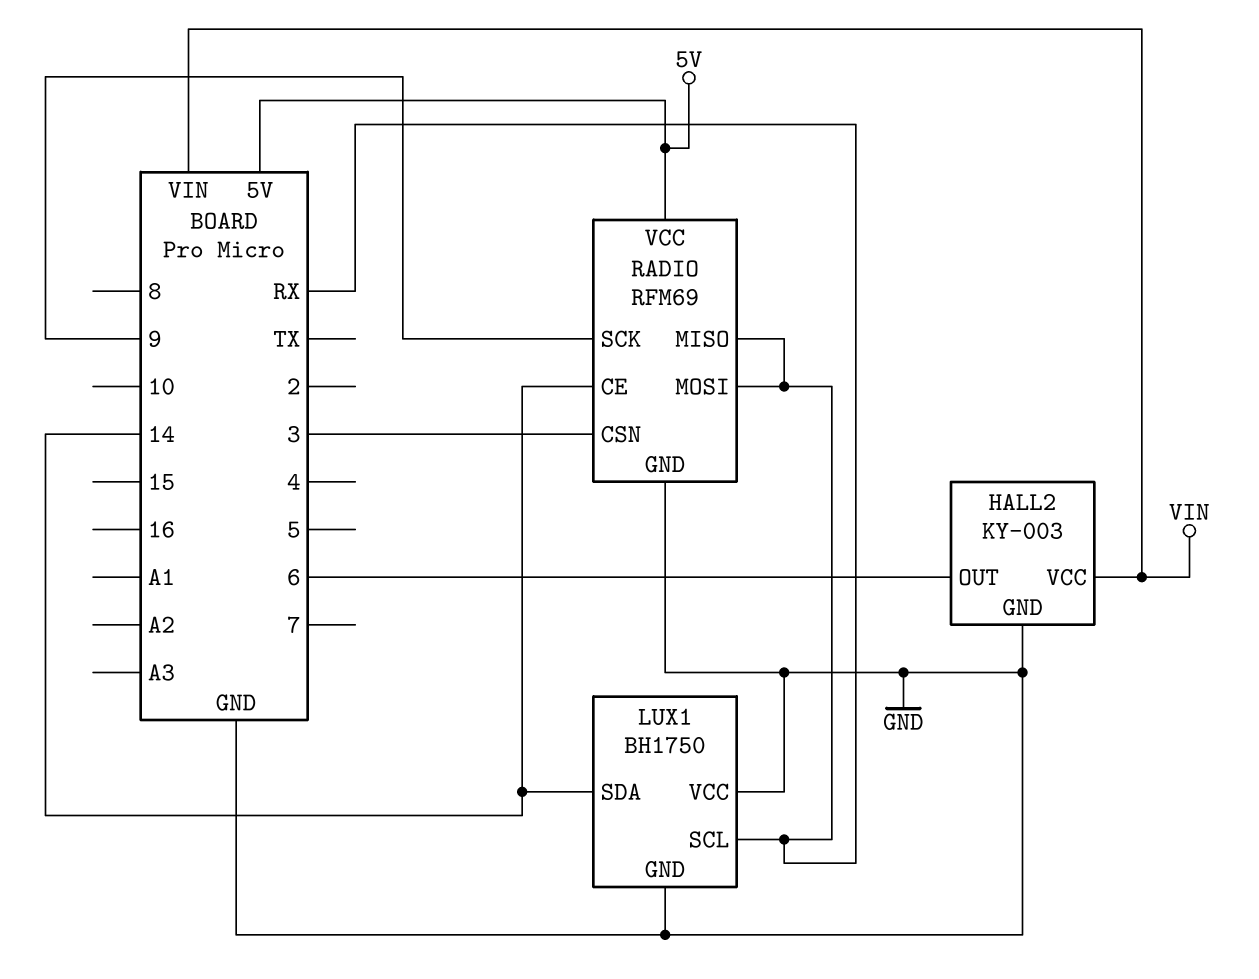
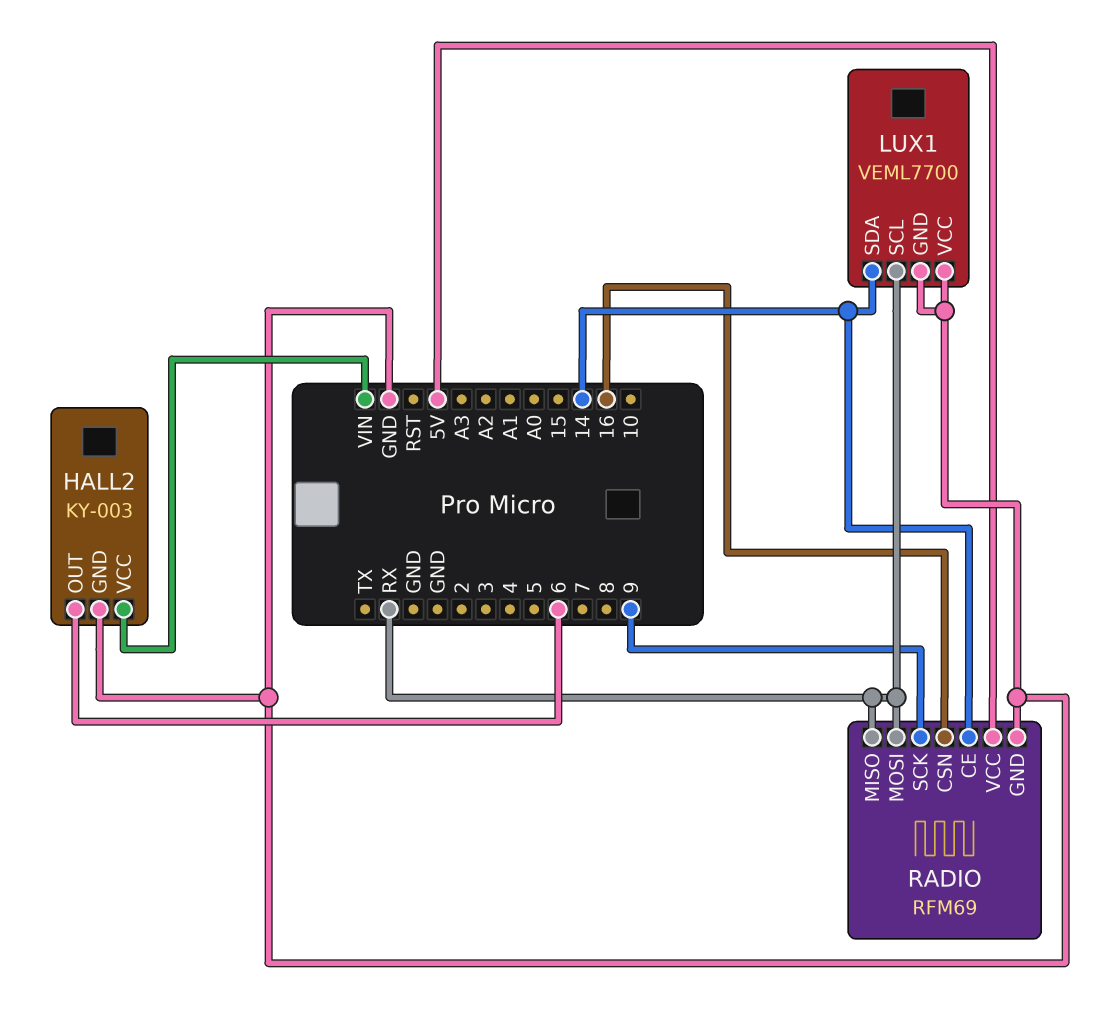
LUX1: BH1750 -> VEML7700
RADIO pin CSN: 3 -> 16

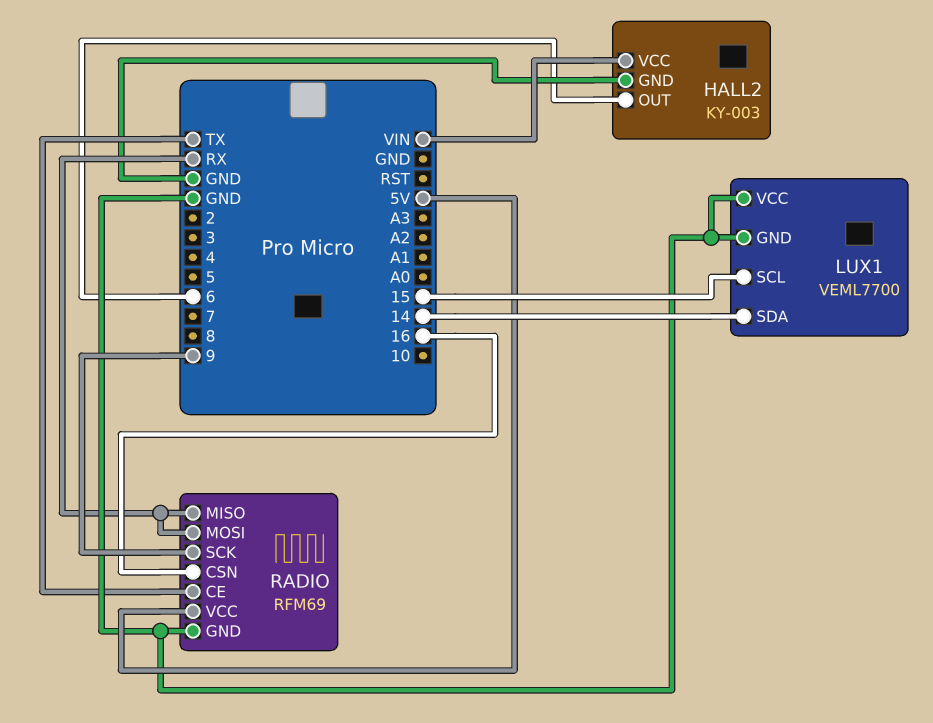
LUX1 pin SCL: RX -> 15
RADIO pin CE: 14 -> TX

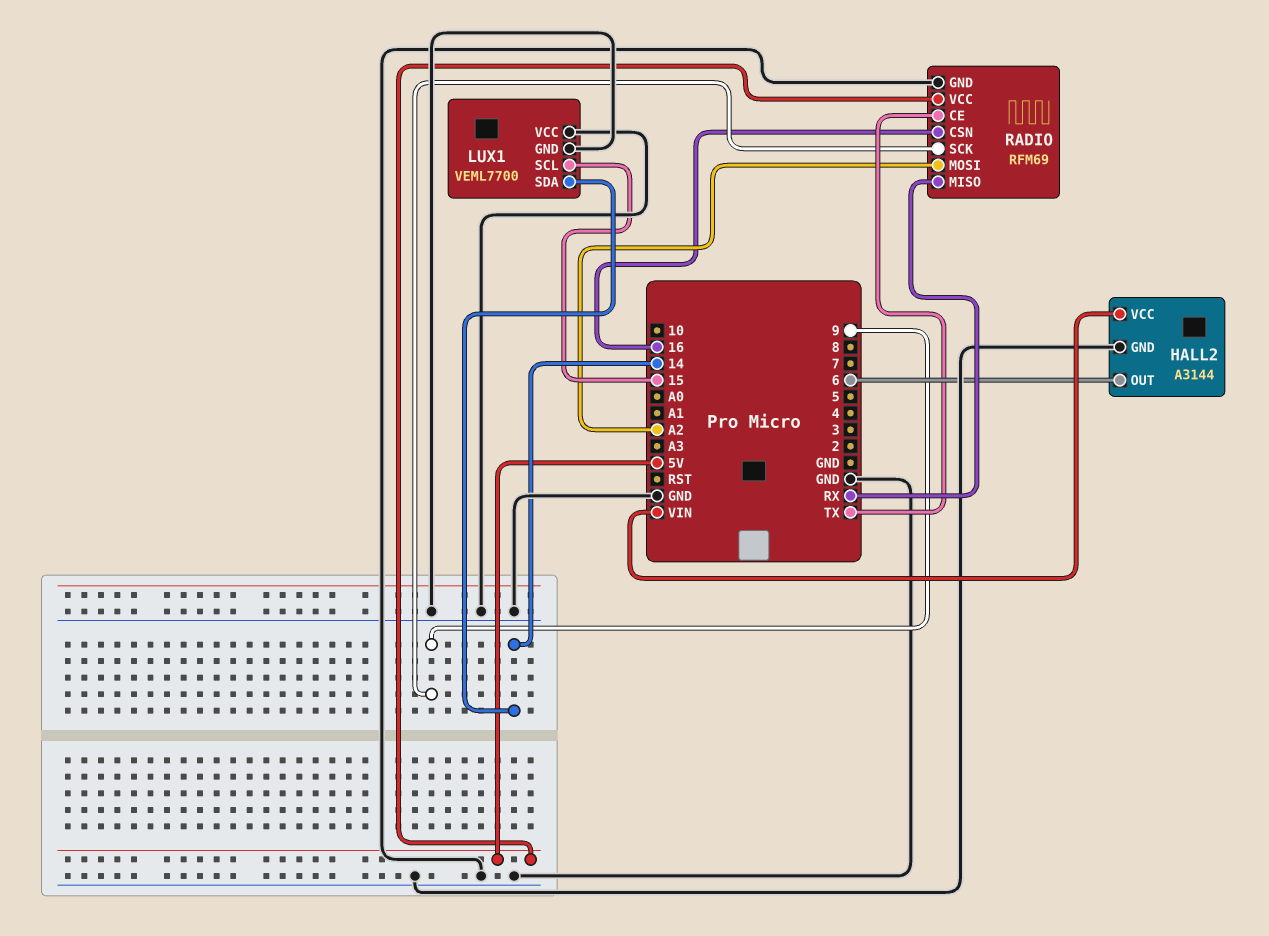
HALL2: KY-003 -> A3144
RADIO pin MOSI: RX -> A2

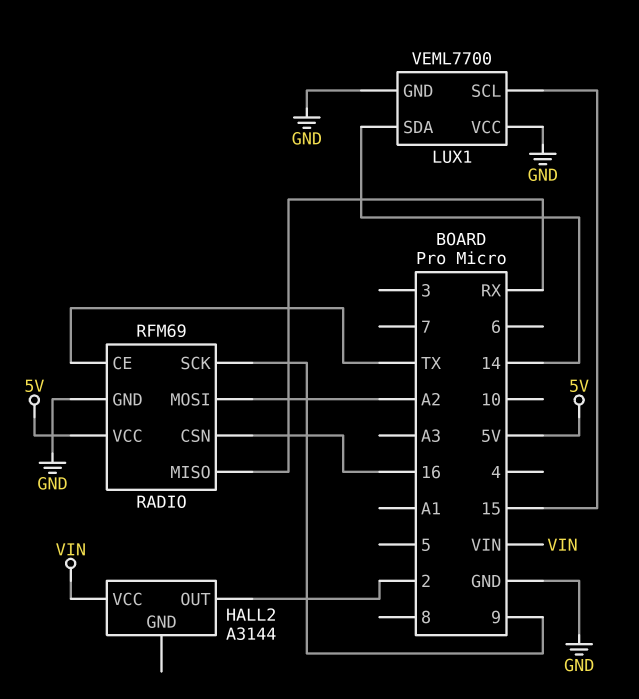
HALL2 pin GND: GND -> none
HALL2 pin OUT: 6 -> 2

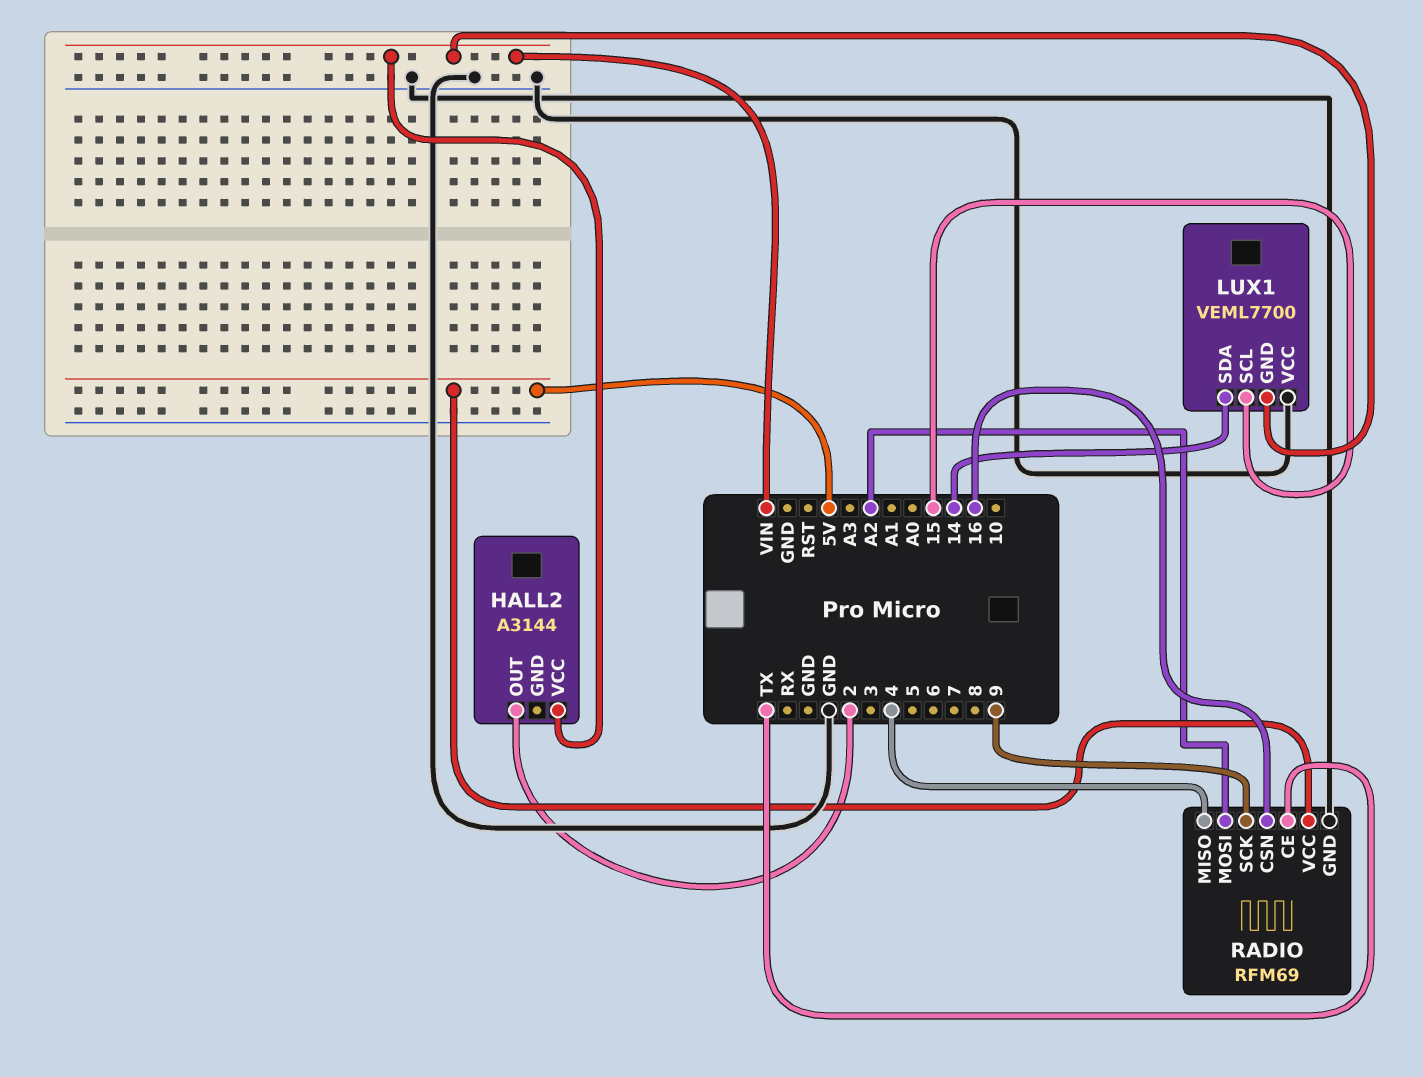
LUX1 pin GND: GND -> VIN
RADIO pin MISO: RX -> 4

